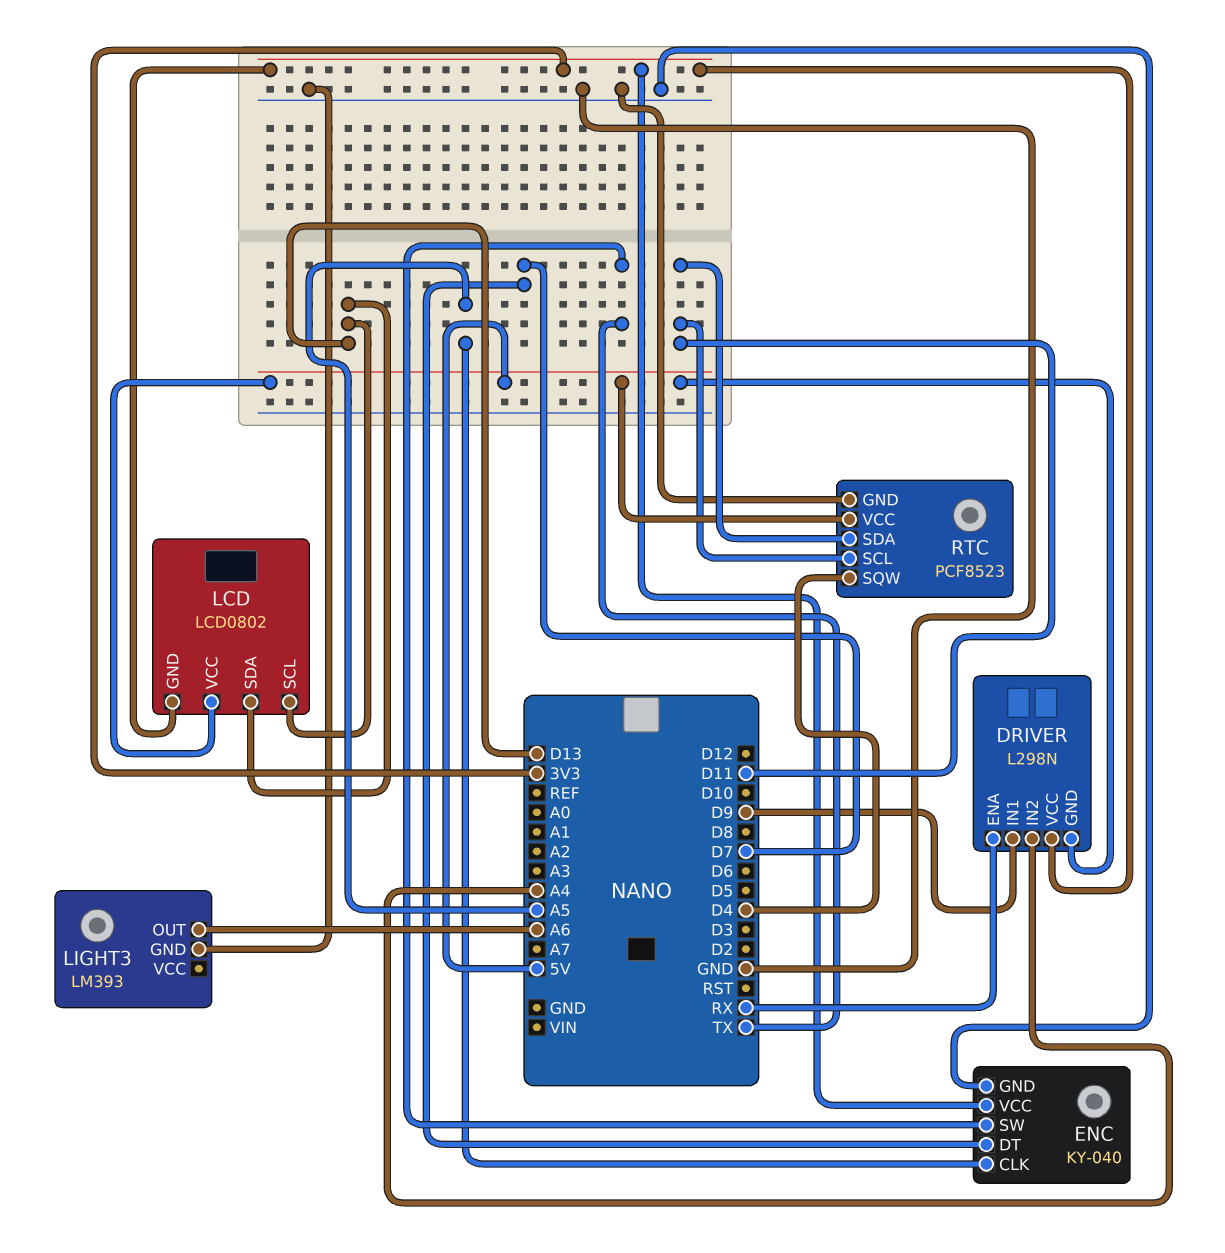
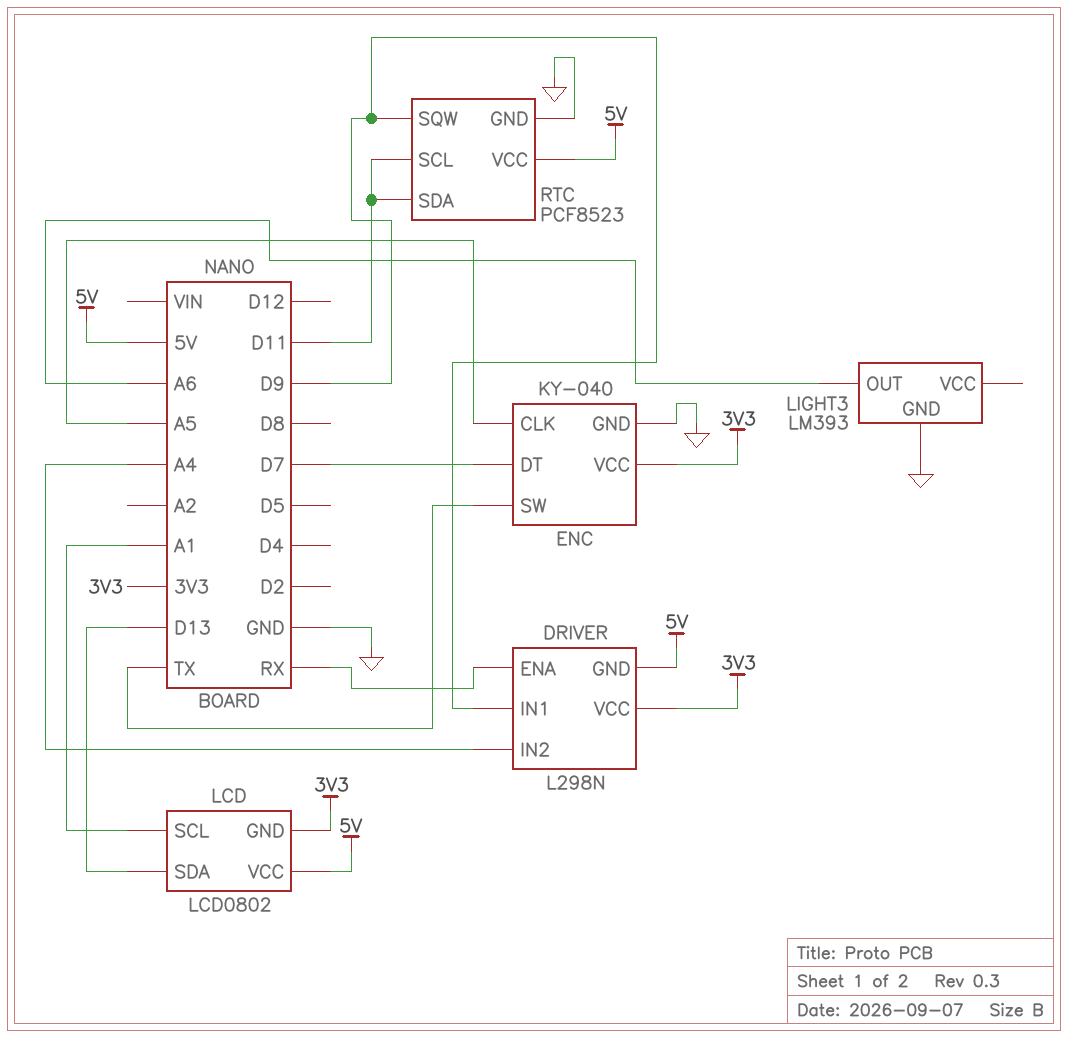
LCD pin SCL: D13 -> A1
RTC pin SQW: D4 -> D9

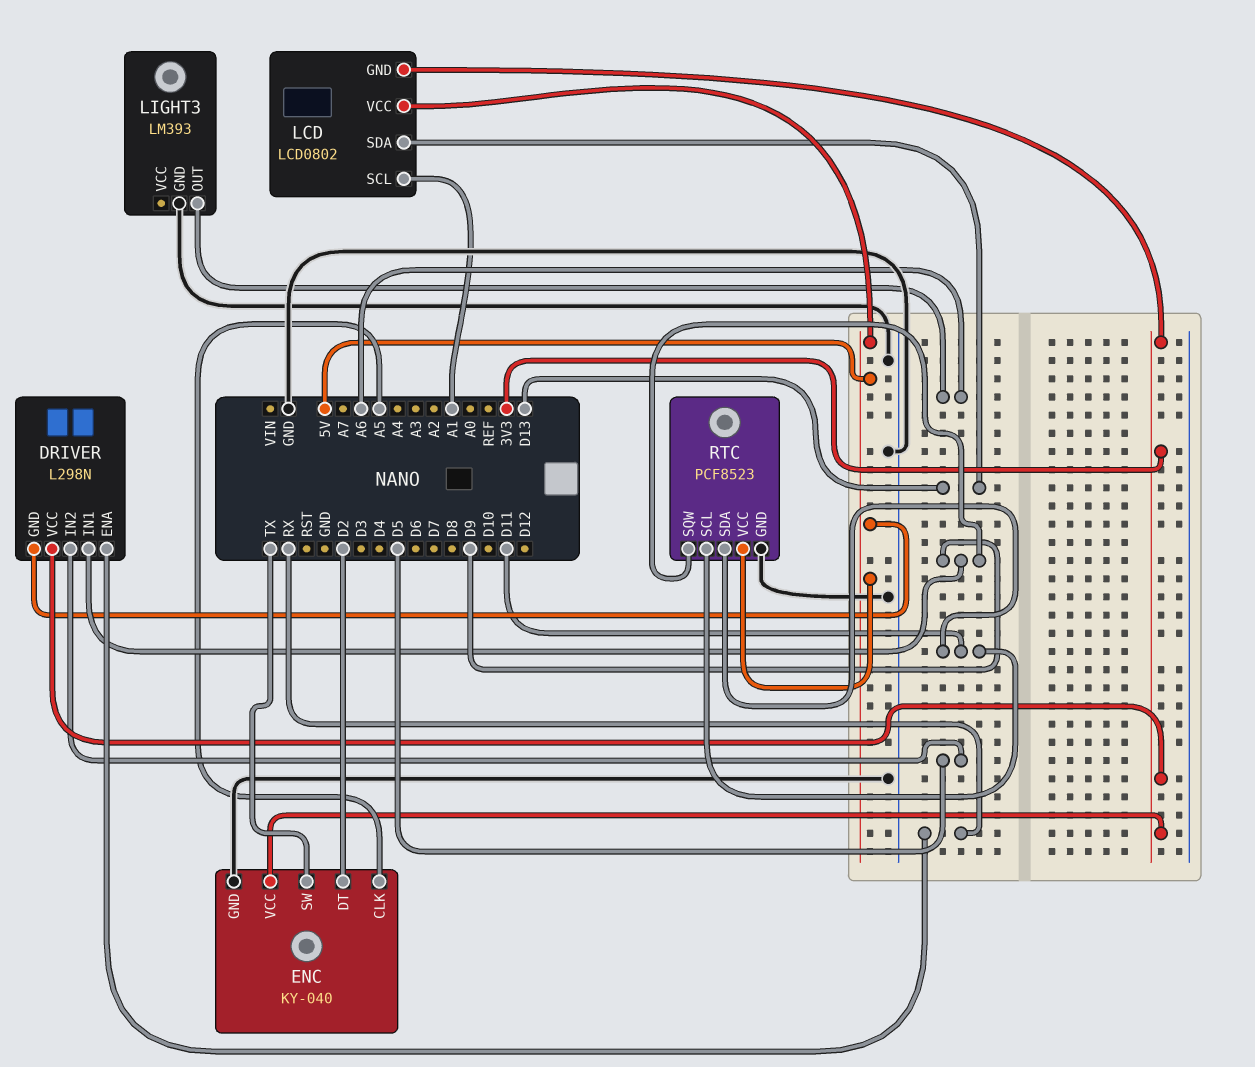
DRIVER pin IN2: A4 -> D5
ENC pin DT: D7 -> D2

